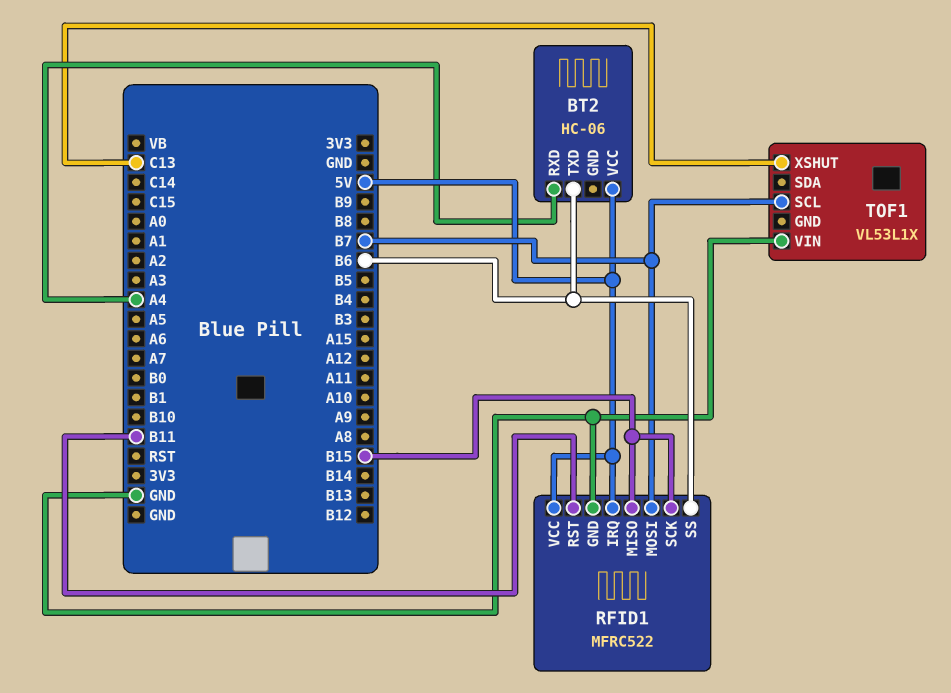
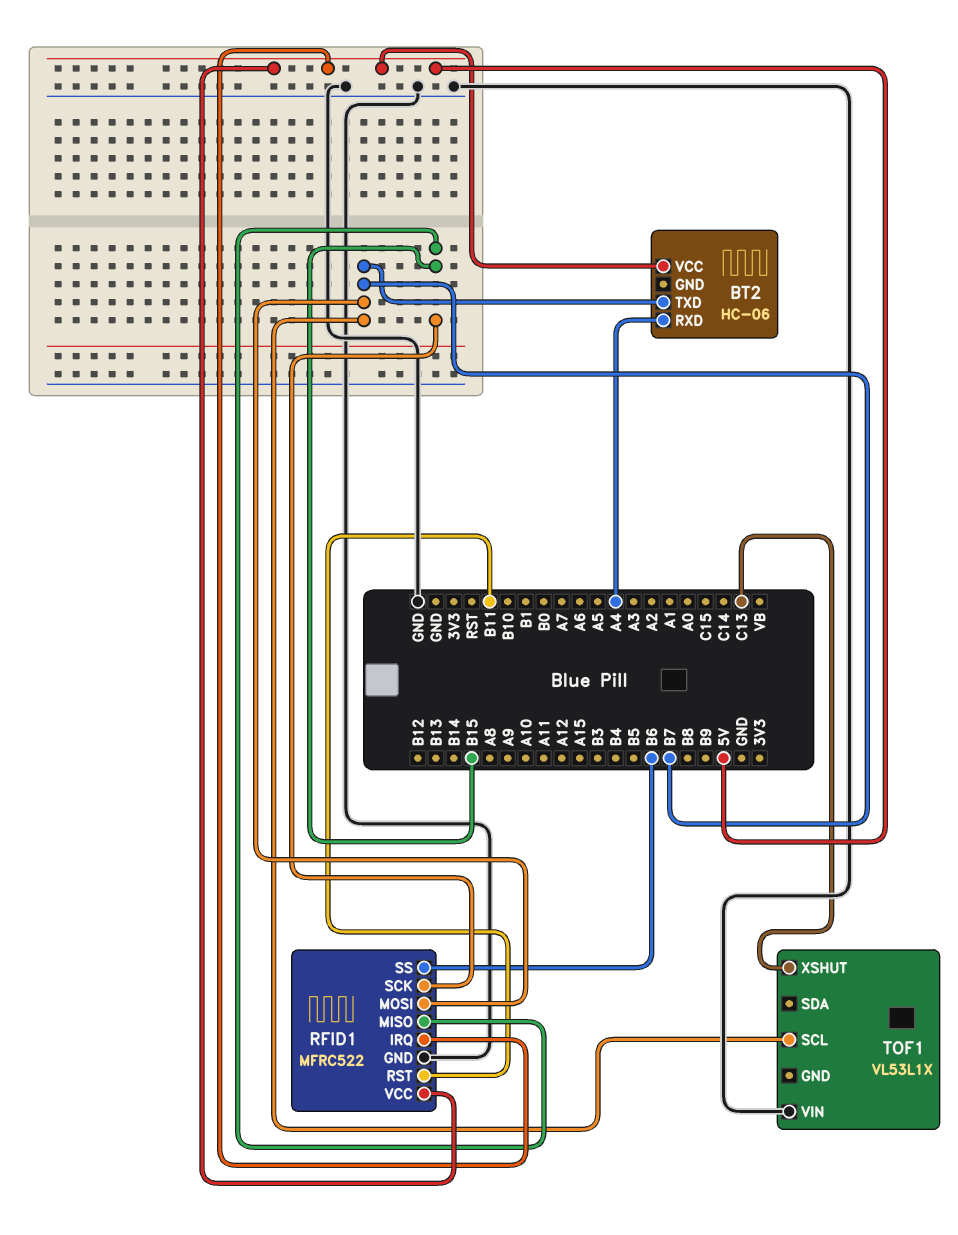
BT2 pin TXD: B6 -> B7

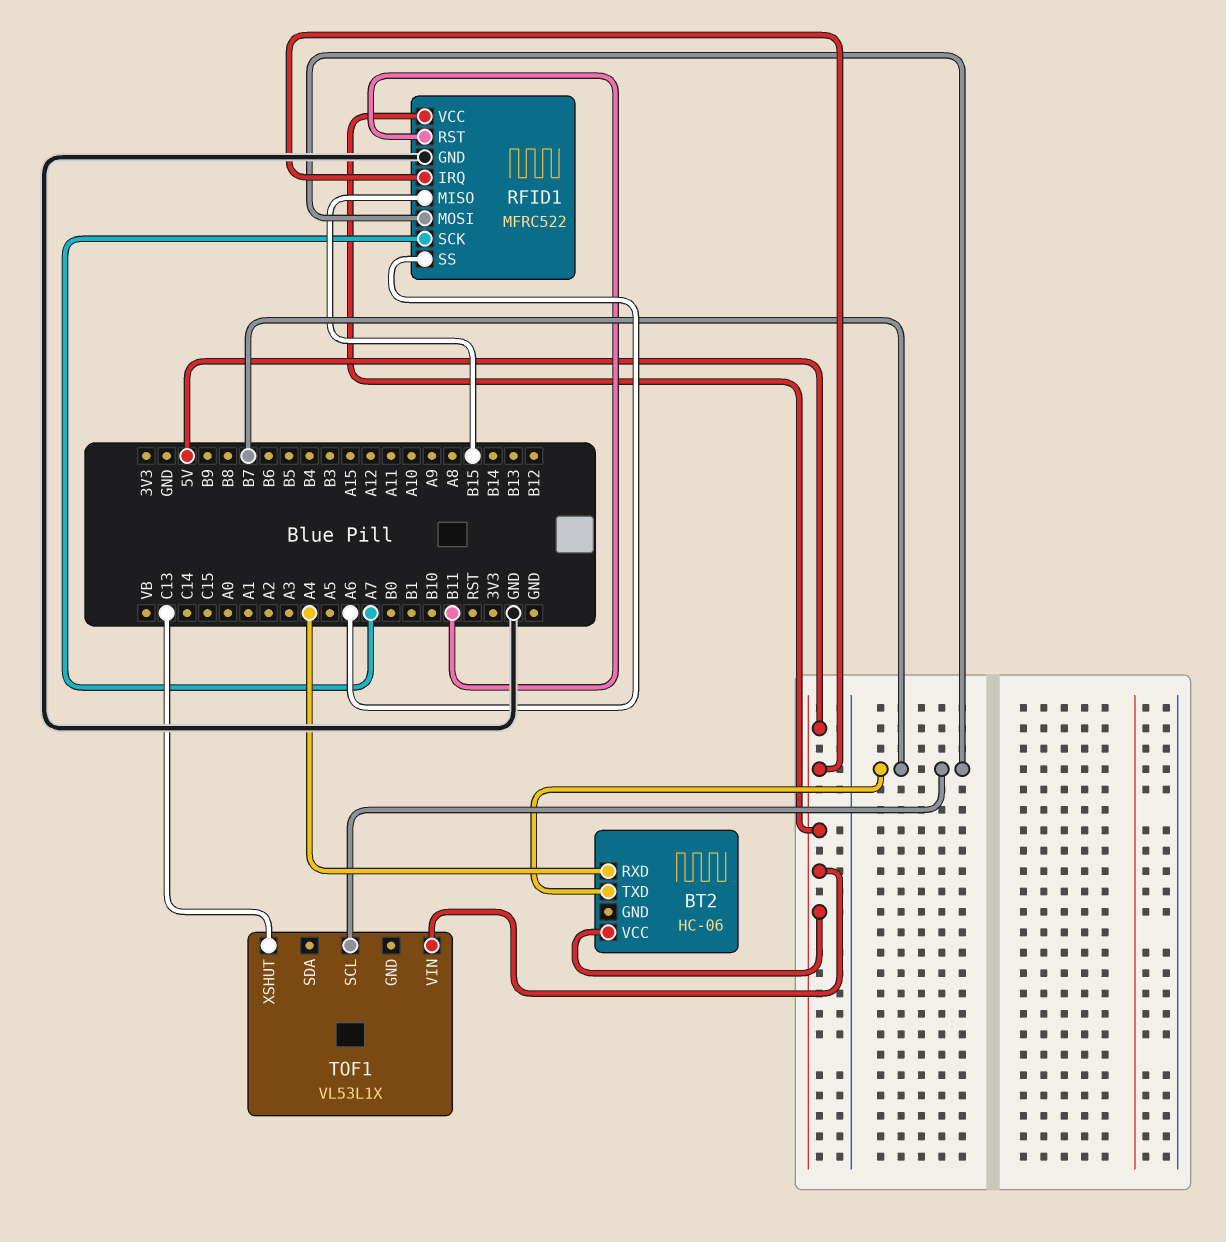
RFID1 pin SCK: B15 -> A7
RFID1 pin SS: B6 -> A6
TOF1 pin VIN: GND -> 5V

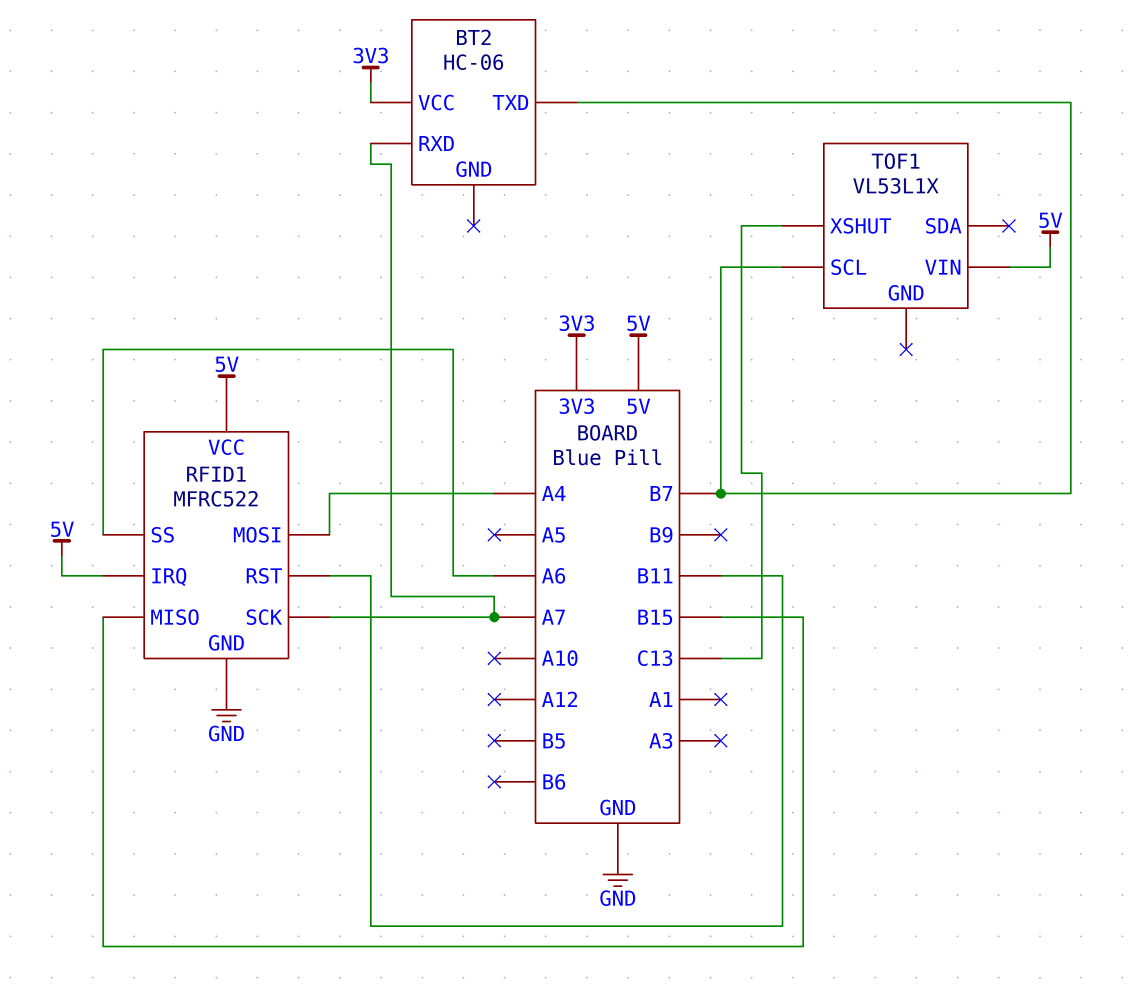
BT2 pin RXD: A4 -> A7
BT2 pin VCC: 5V -> 3V3
RFID1 pin MOSI: B7 -> A4

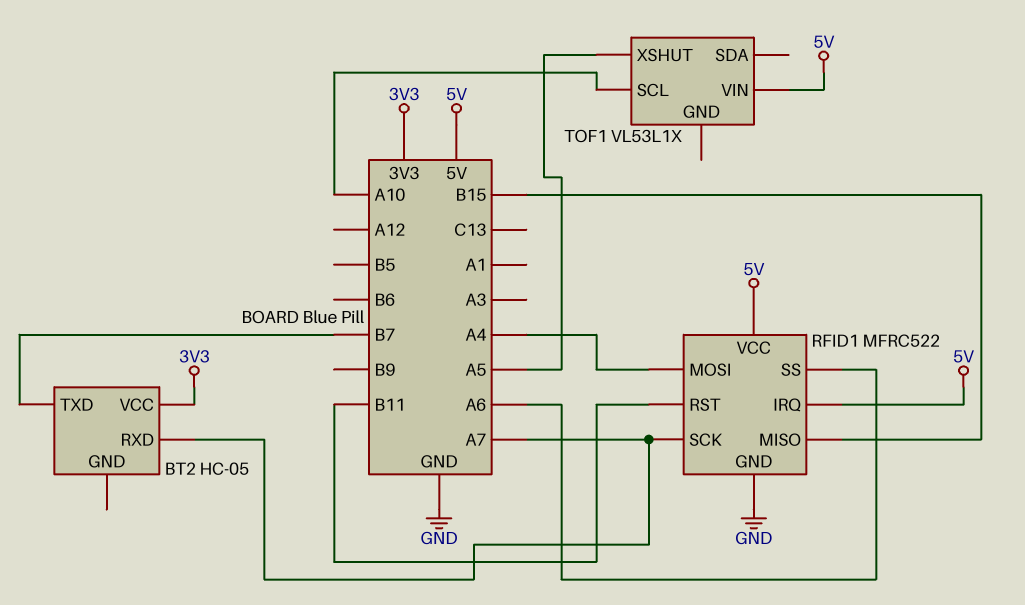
BT2: HC-06 -> HC-05
TOF1 pin SCL: B7 -> A10
TOF1 pin XSHUT: C13 -> A5

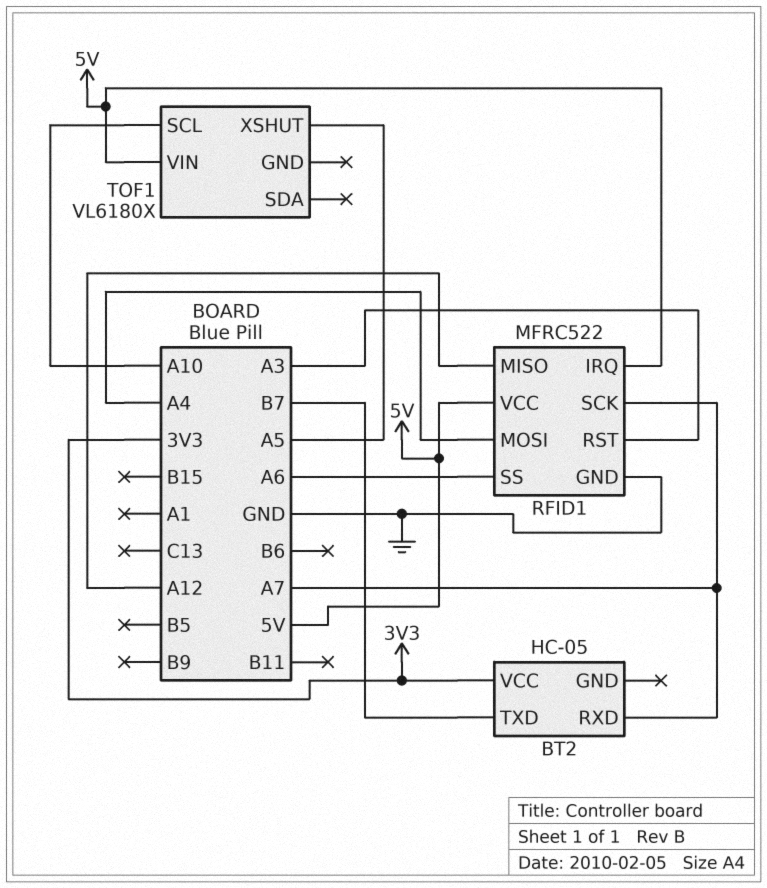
RFID1 pin MISO: B15 -> A12
RFID1 pin RST: B11 -> A3
TOF1: VL53L1X -> VL6180X

